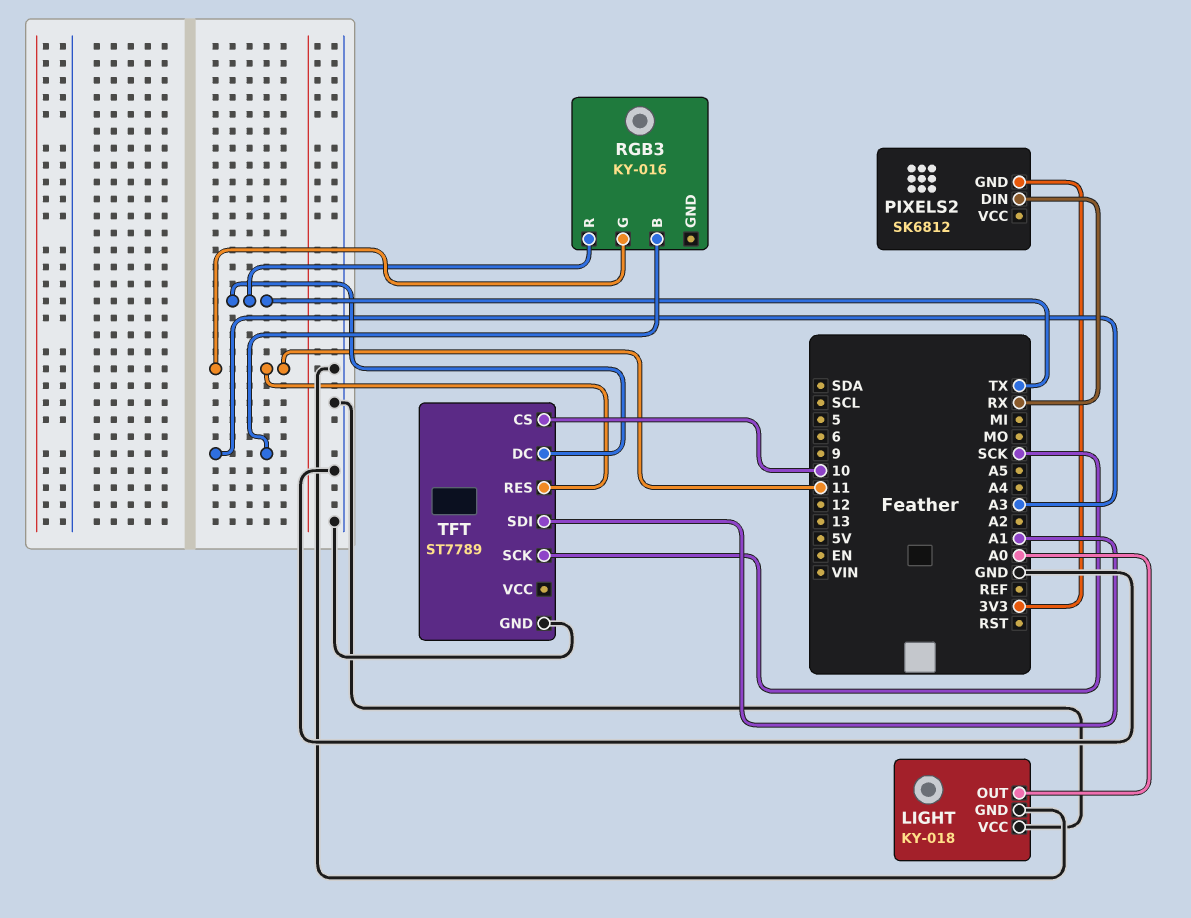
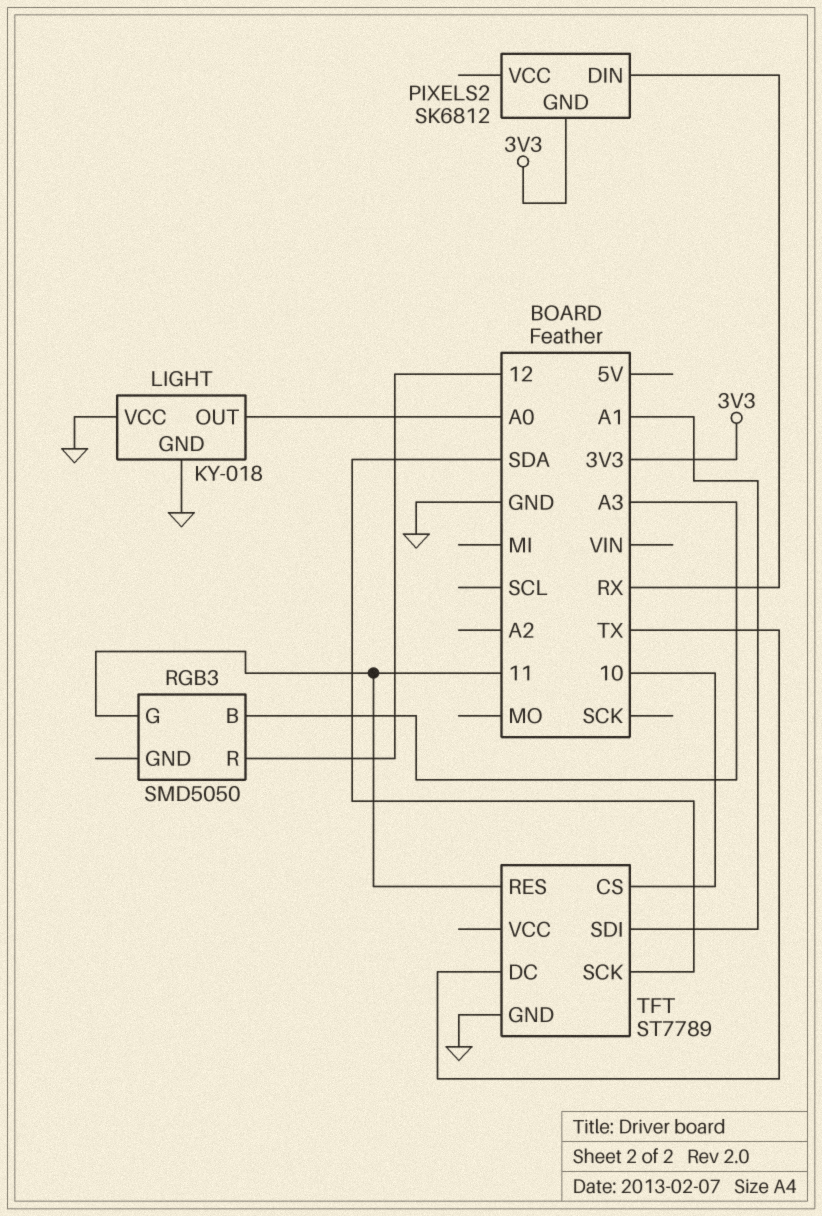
RGB3: KY-016 -> SMD5050
RGB3 pin R: TX -> 12
TFT pin SCK: SCK -> SDA

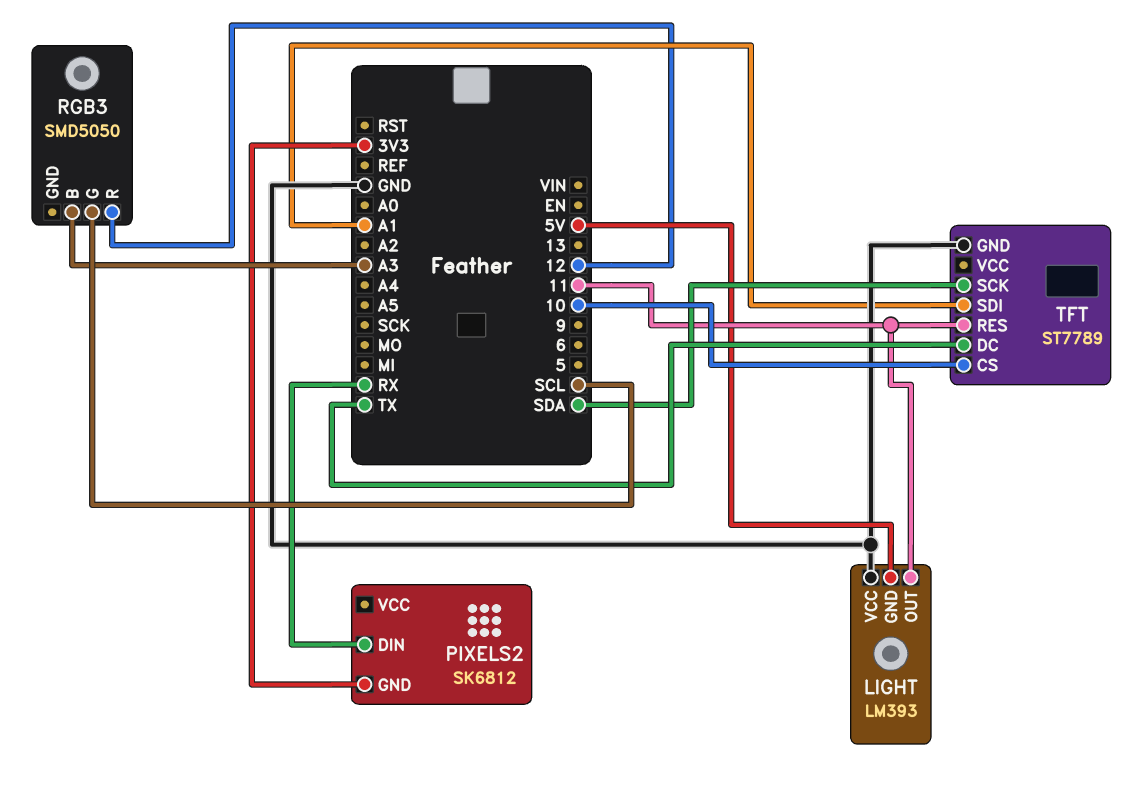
LIGHT: KY-018 -> LM393
LIGHT pin GND: GND -> 5V
LIGHT pin OUT: A0 -> 11
RGB3 pin G: 11 -> SCL

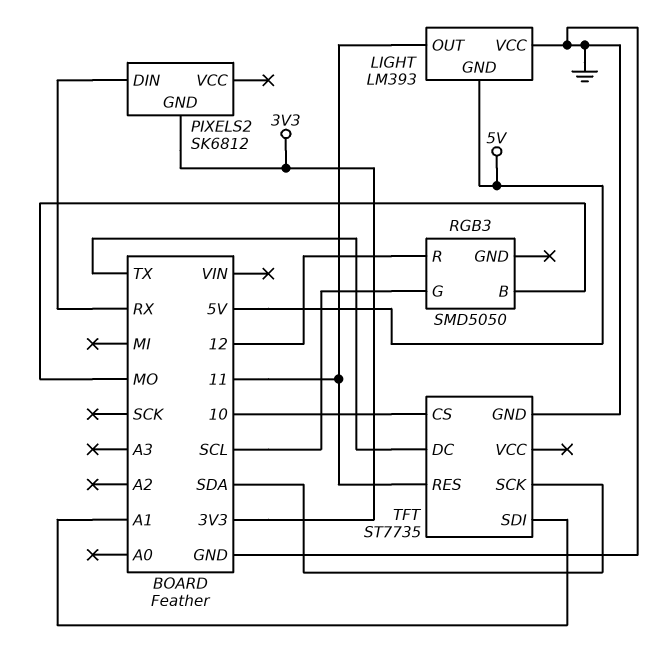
RGB3 pin B: A3 -> MO
TFT: ST7789 -> ST7735

